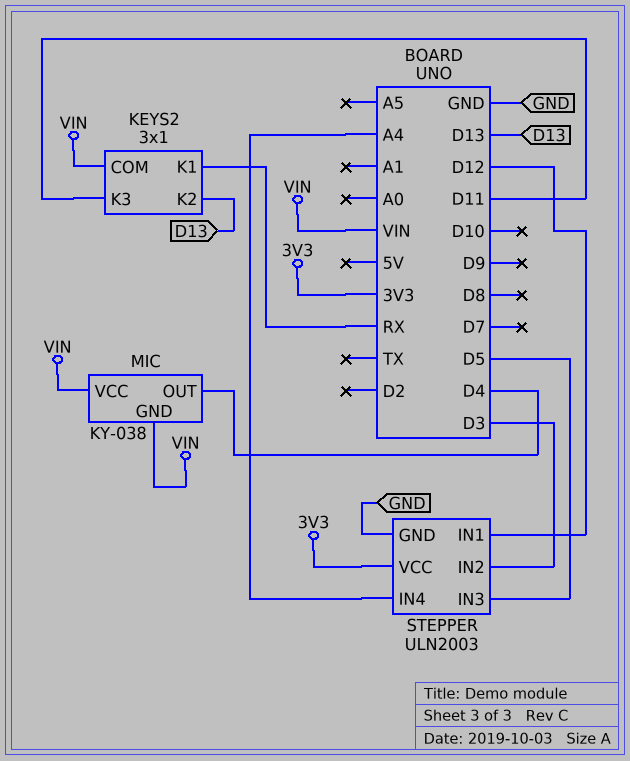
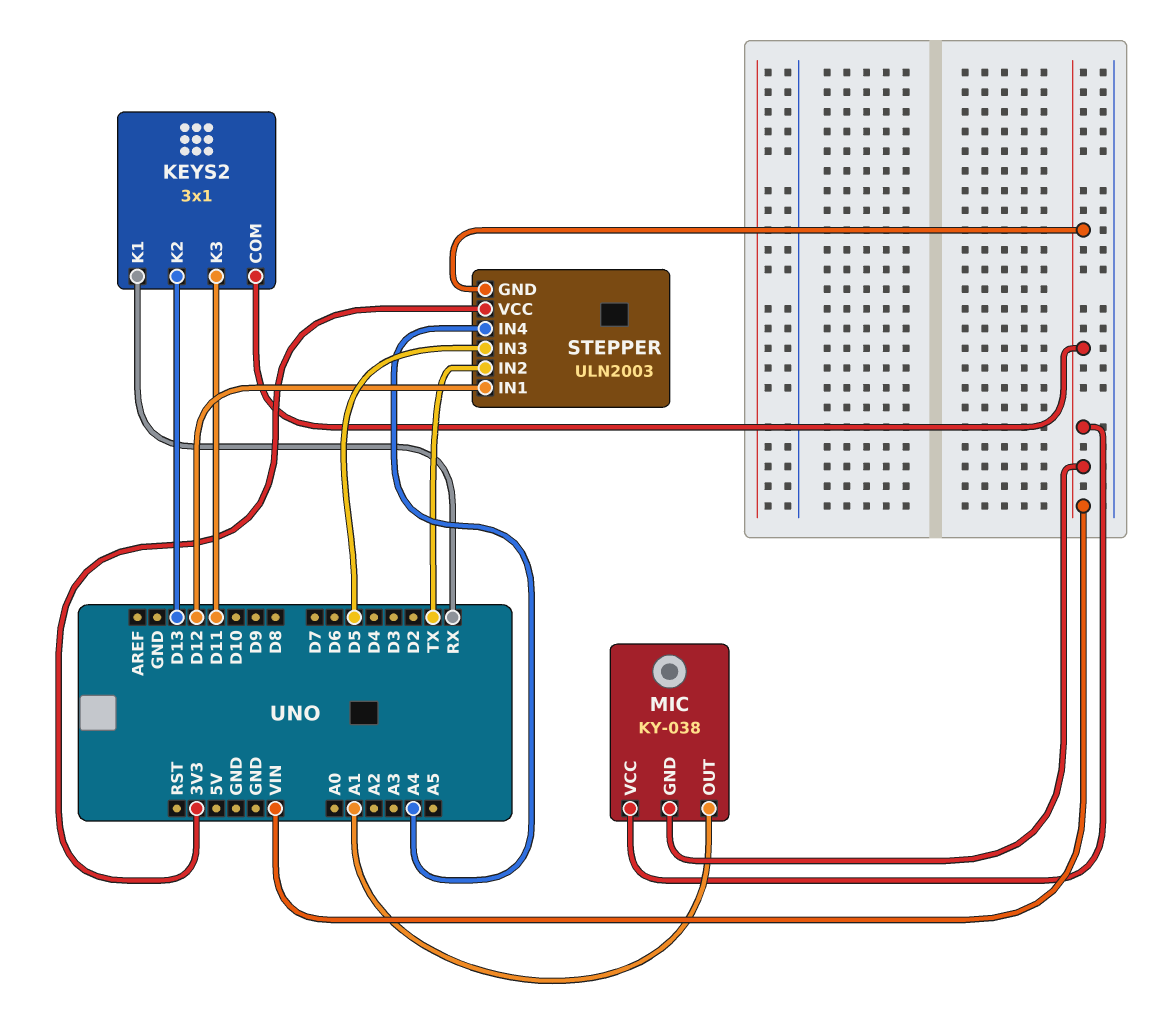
MIC pin OUT: D4 -> A1
STEPPER pin GND: GND -> VIN
STEPPER pin IN2: D3 -> TX

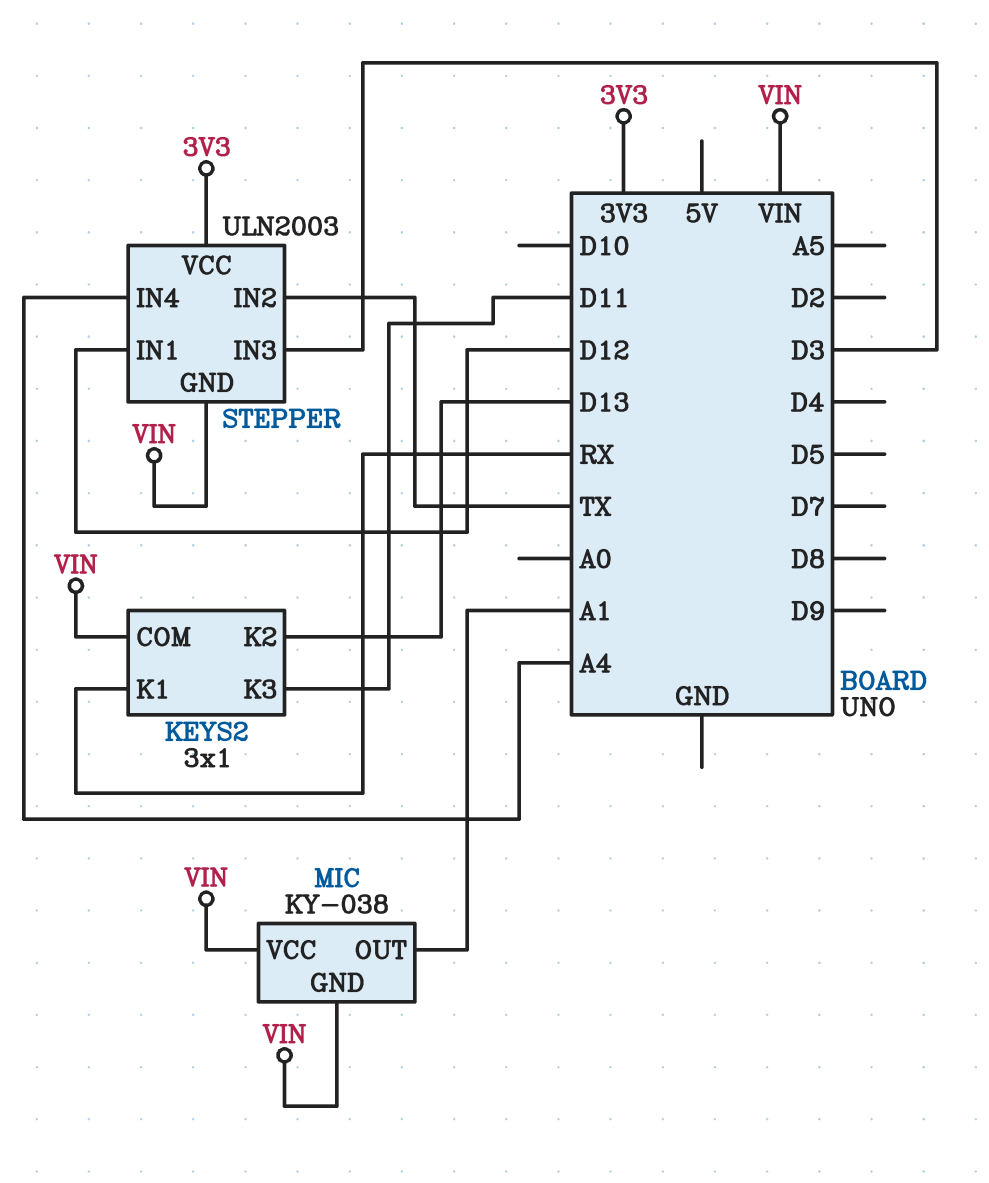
STEPPER pin IN3: D5 -> D3

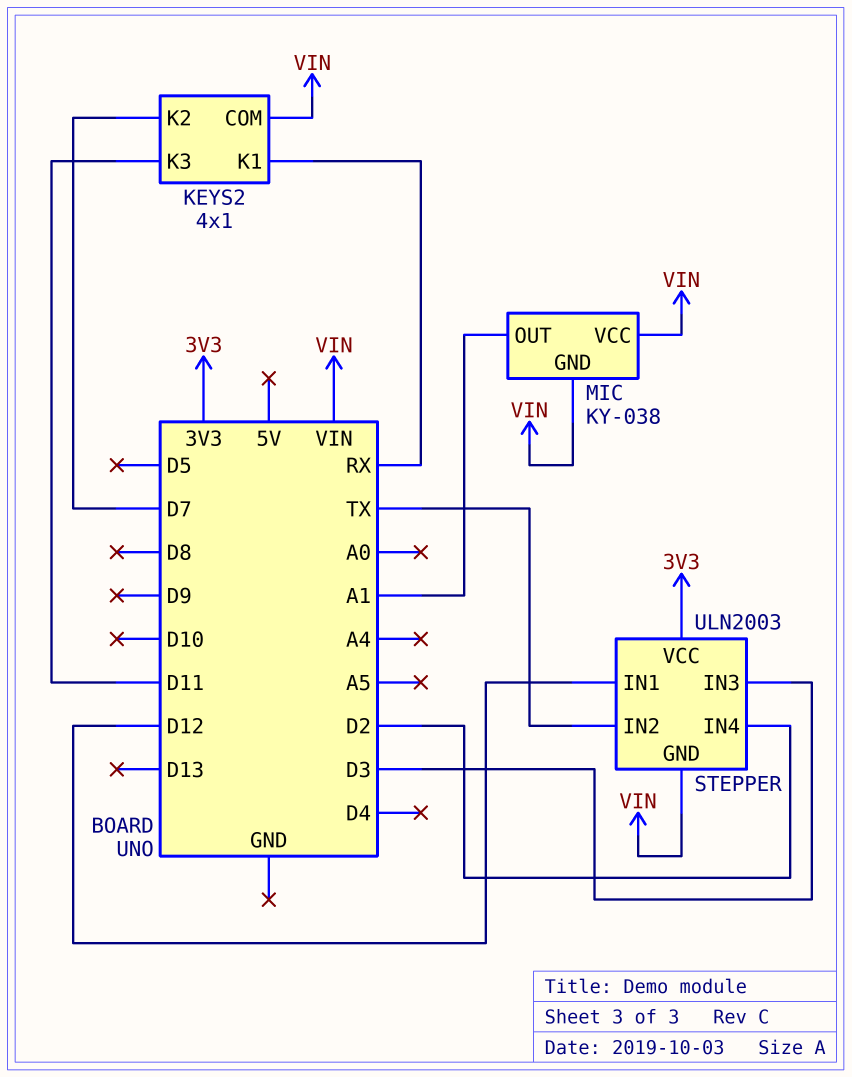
KEYS2: 3x1 -> 4x1
KEYS2 pin K2: D13 -> D7
STEPPER pin IN4: A4 -> D2

